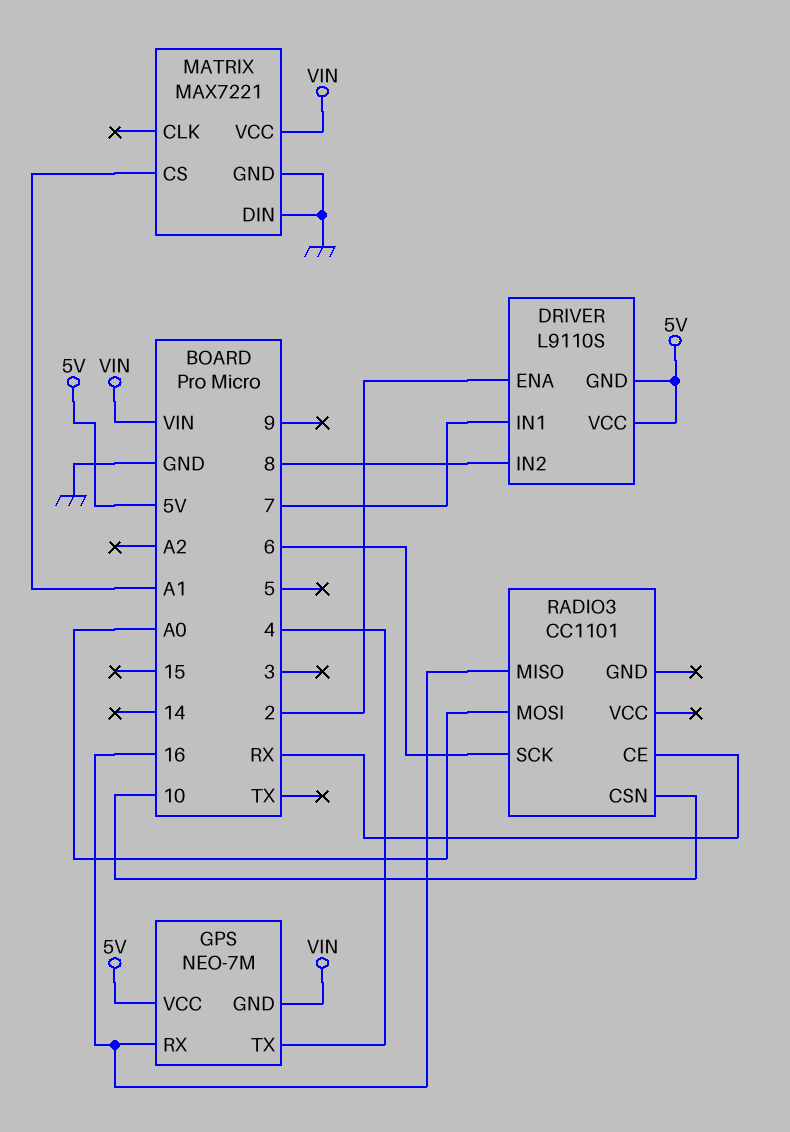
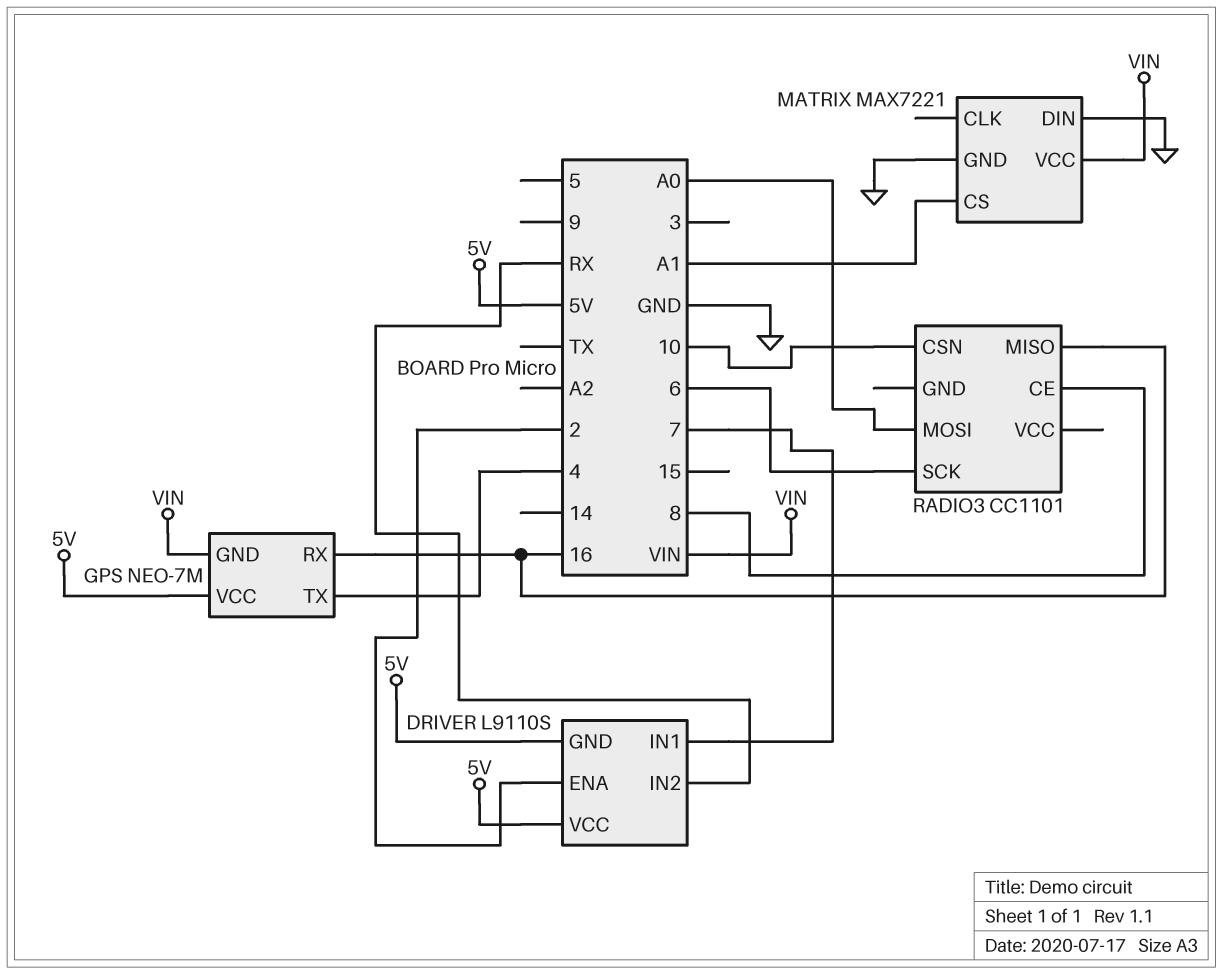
DRIVER pin IN2: 8 -> RX
RADIO3 pin CE: RX -> 8

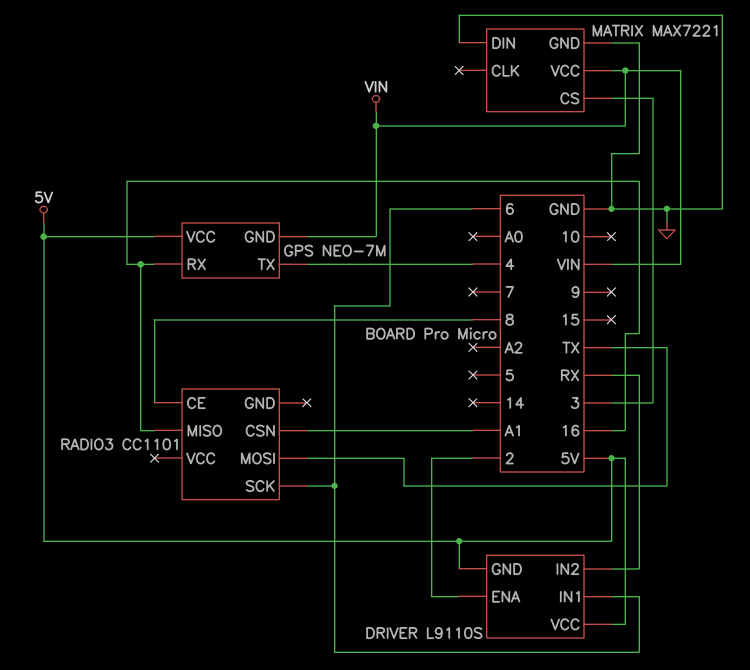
DRIVER pin IN1: 7 -> 6
MATRIX pin CS: A1 -> 3
RADIO3 pin CSN: 10 -> A1
RADIO3 pin MOSI: A0 -> TX

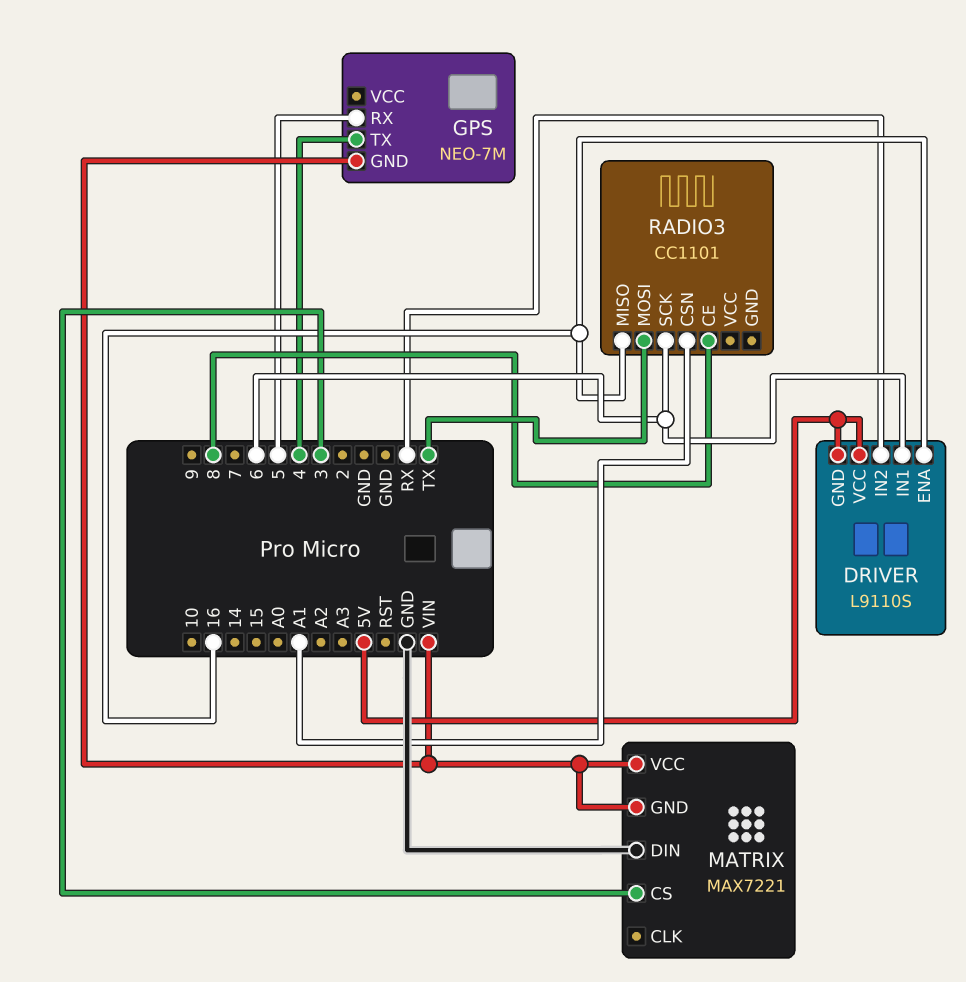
DRIVER pin ENA: 2 -> 16
GPS pin RX: 16 -> 5
GPS pin VCC: 5V -> none
MATRIX pin GND: GND -> VIN

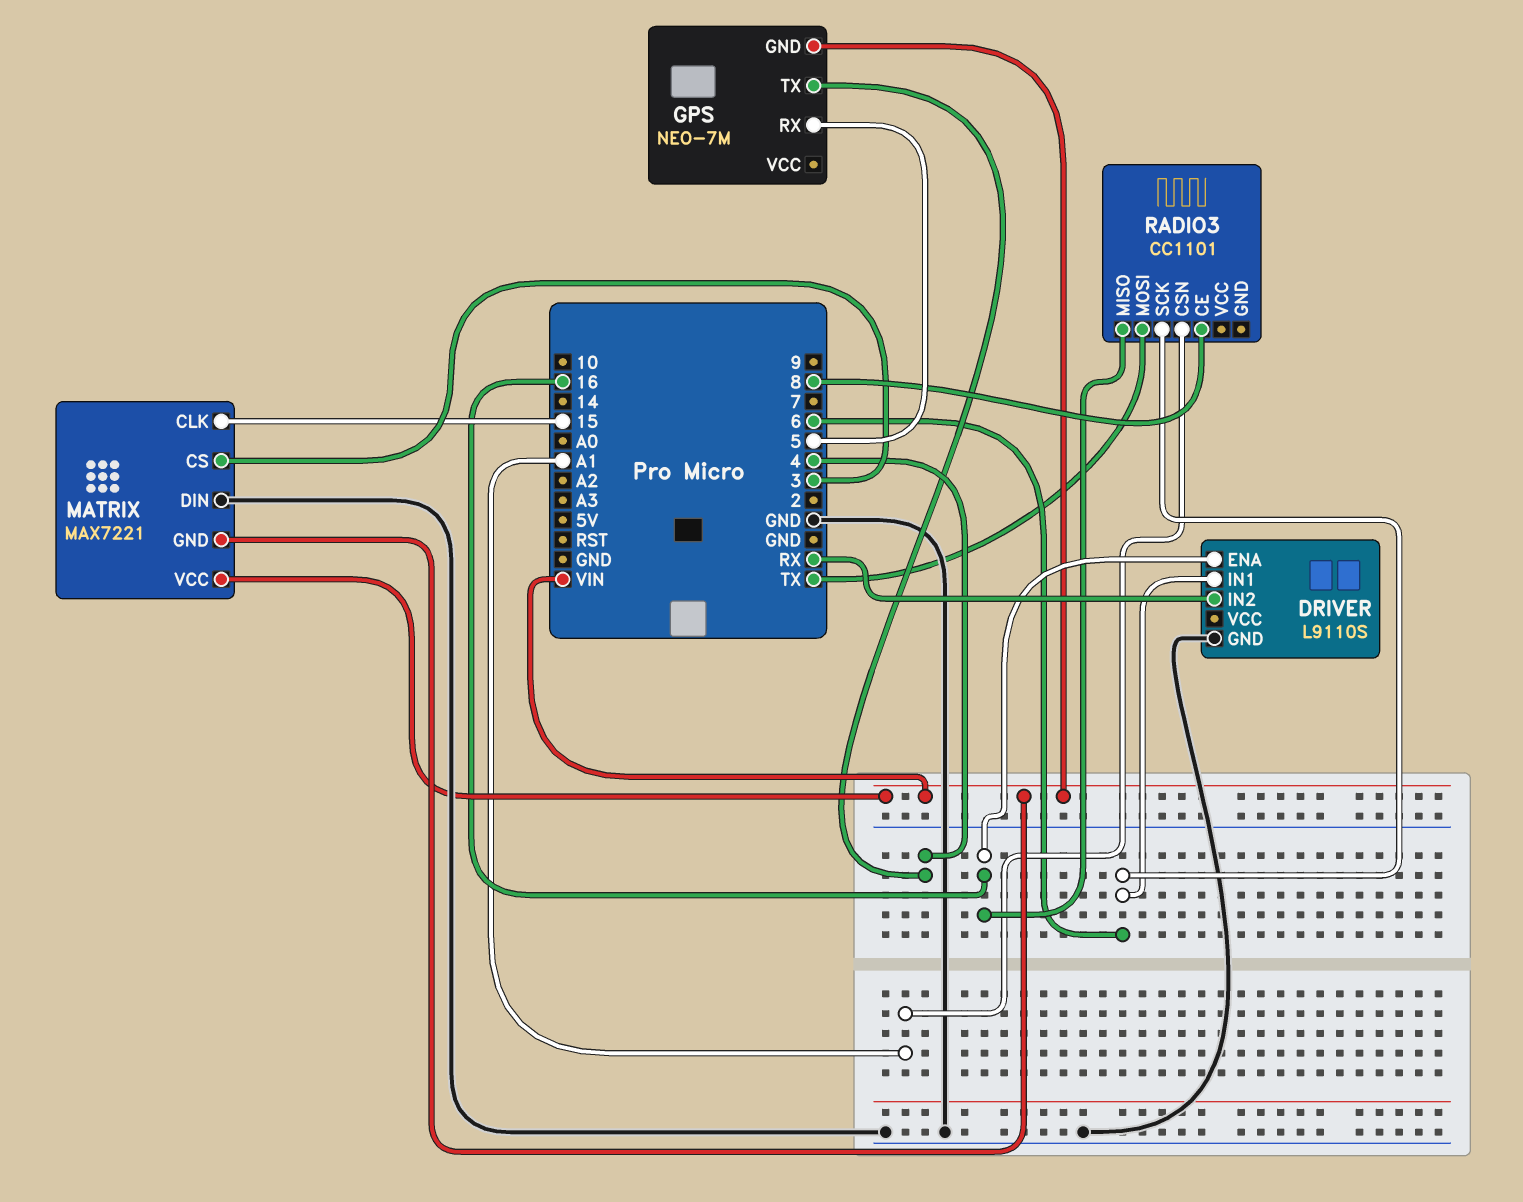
DRIVER pin GND: 5V -> GND
DRIVER pin VCC: 5V -> none
MATRIX pin CLK: none -> 15

